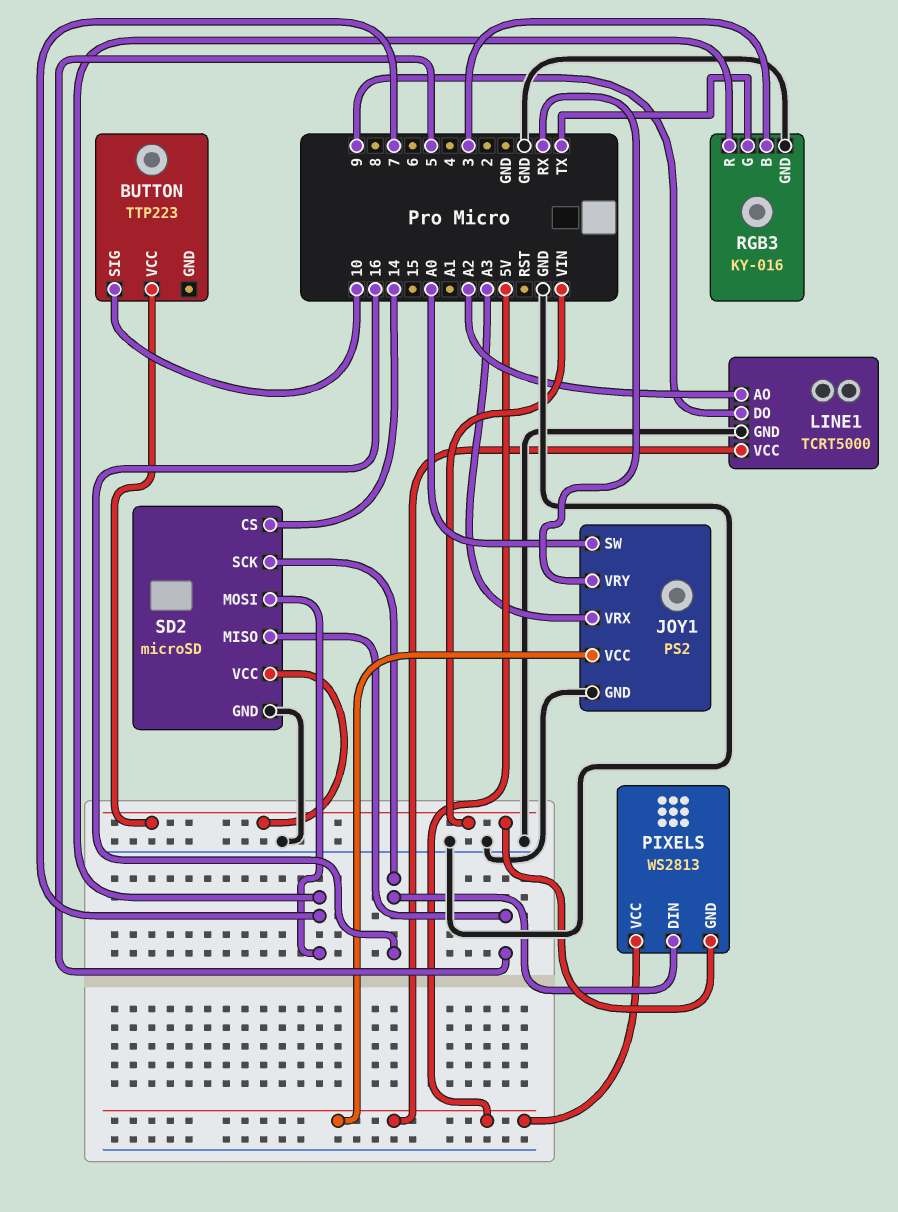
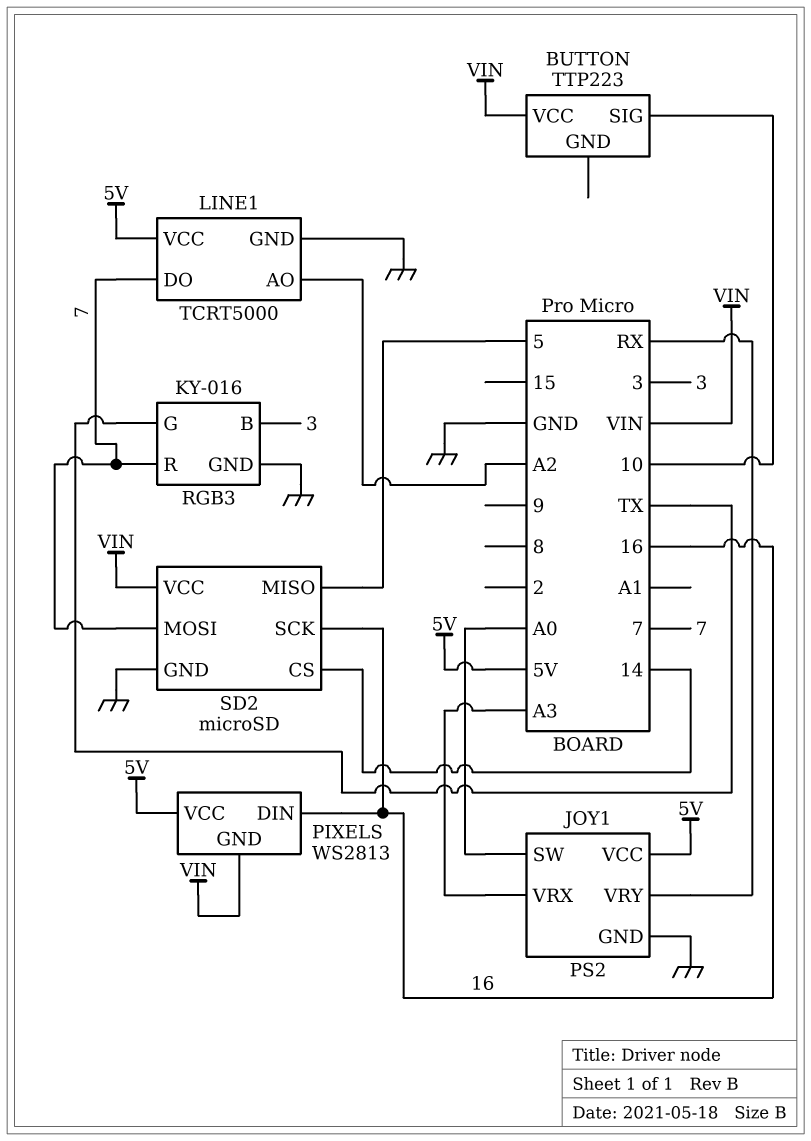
LINE1 pin DO: 9 -> 7

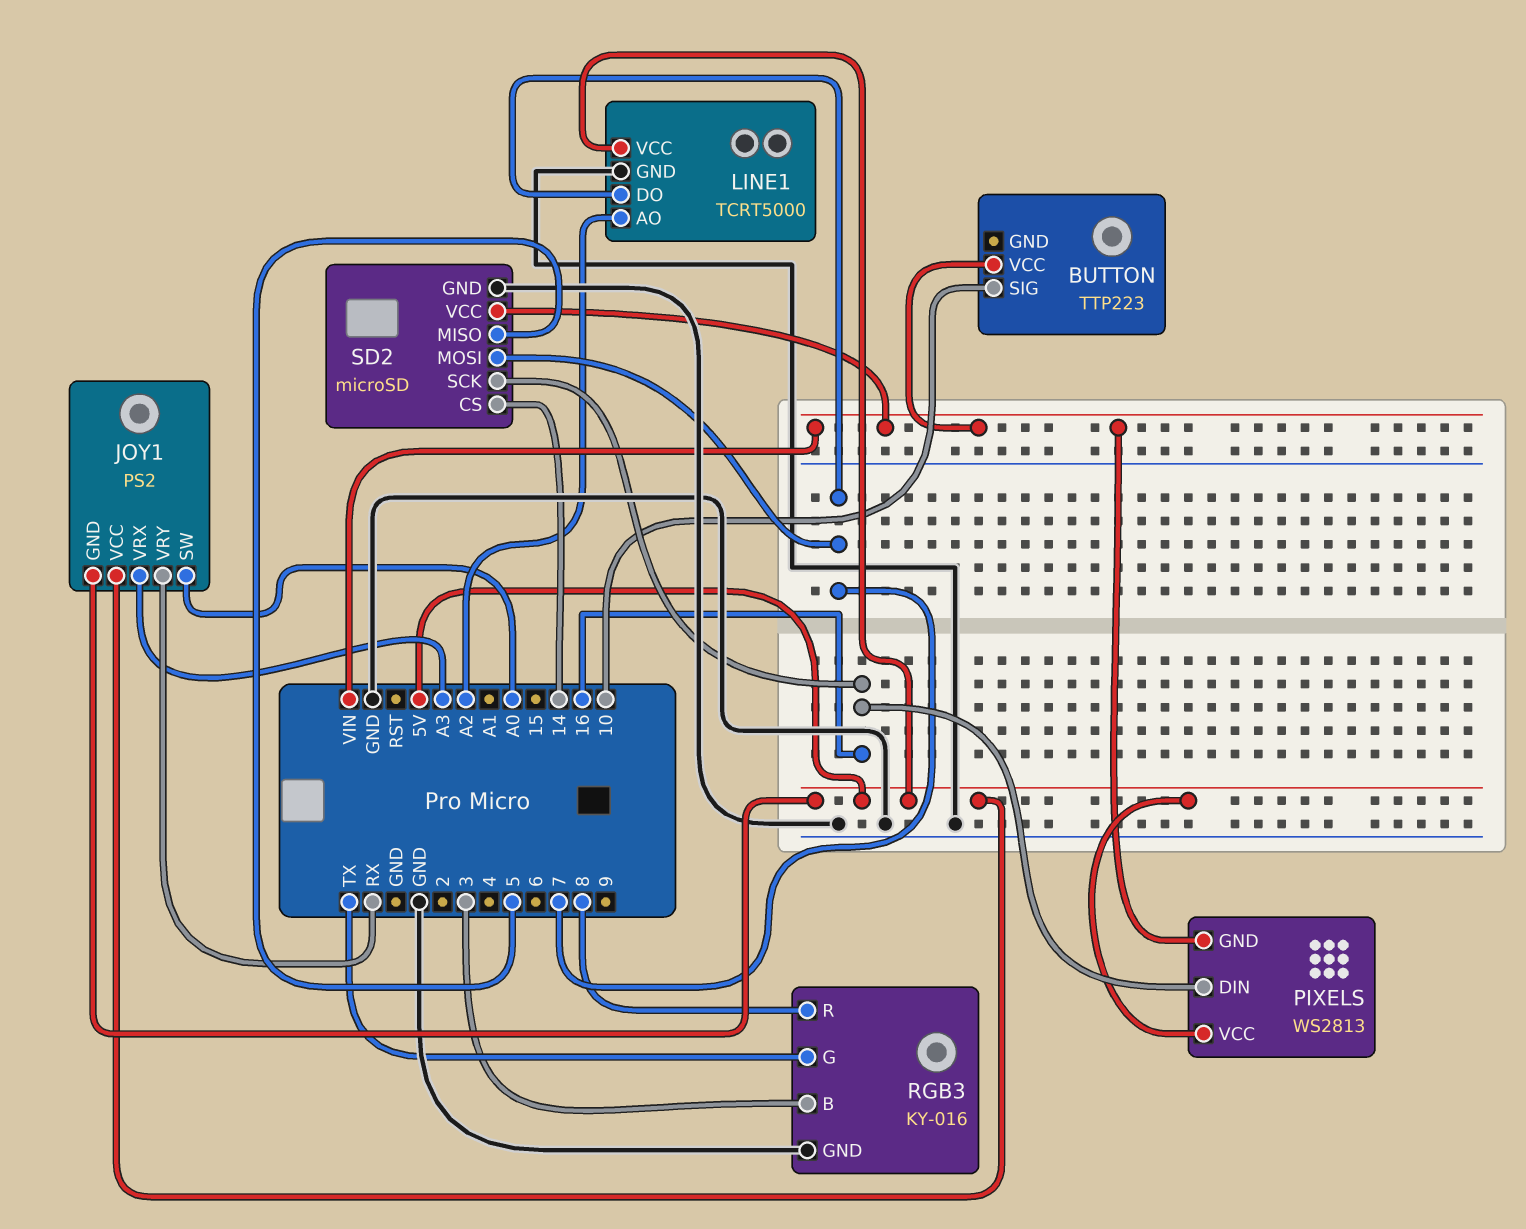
JOY1 pin GND: GND -> 5V
RGB3 pin R: 7 -> 8

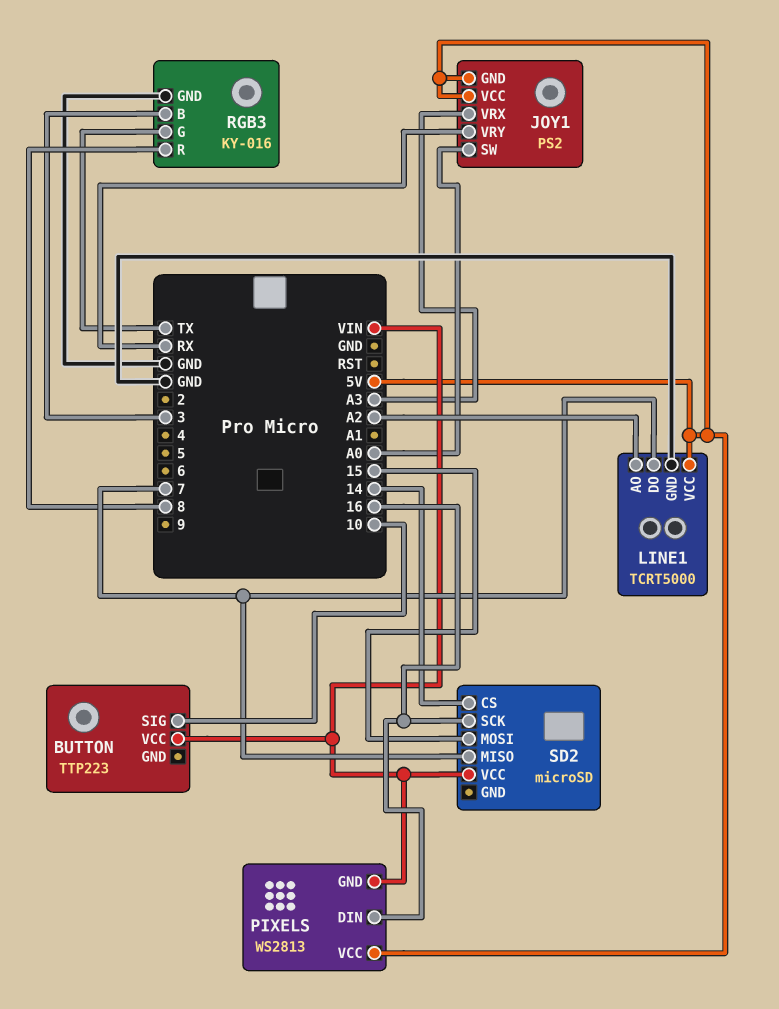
SD2 pin GND: GND -> none
SD2 pin MISO: 5 -> 7
SD2 pin MOSI: 7 -> 15

